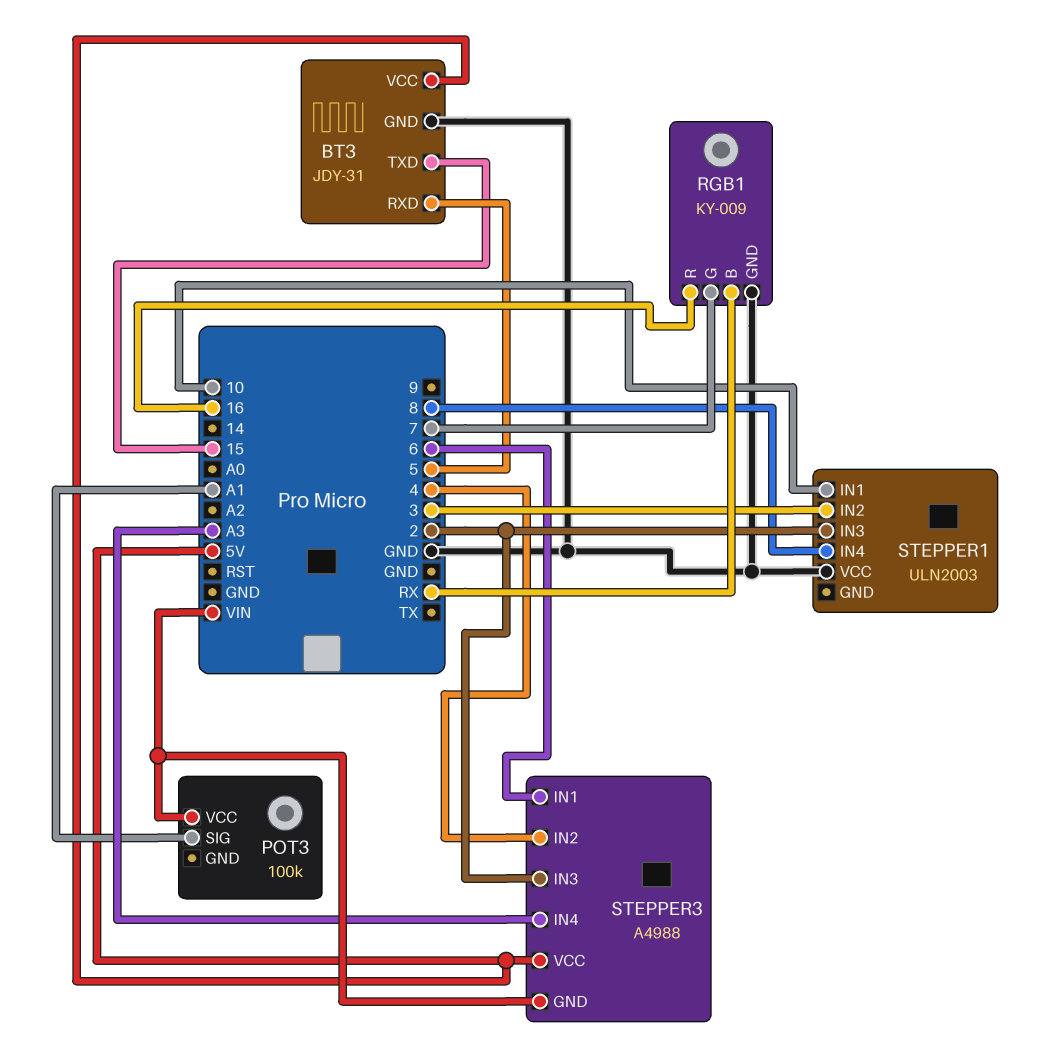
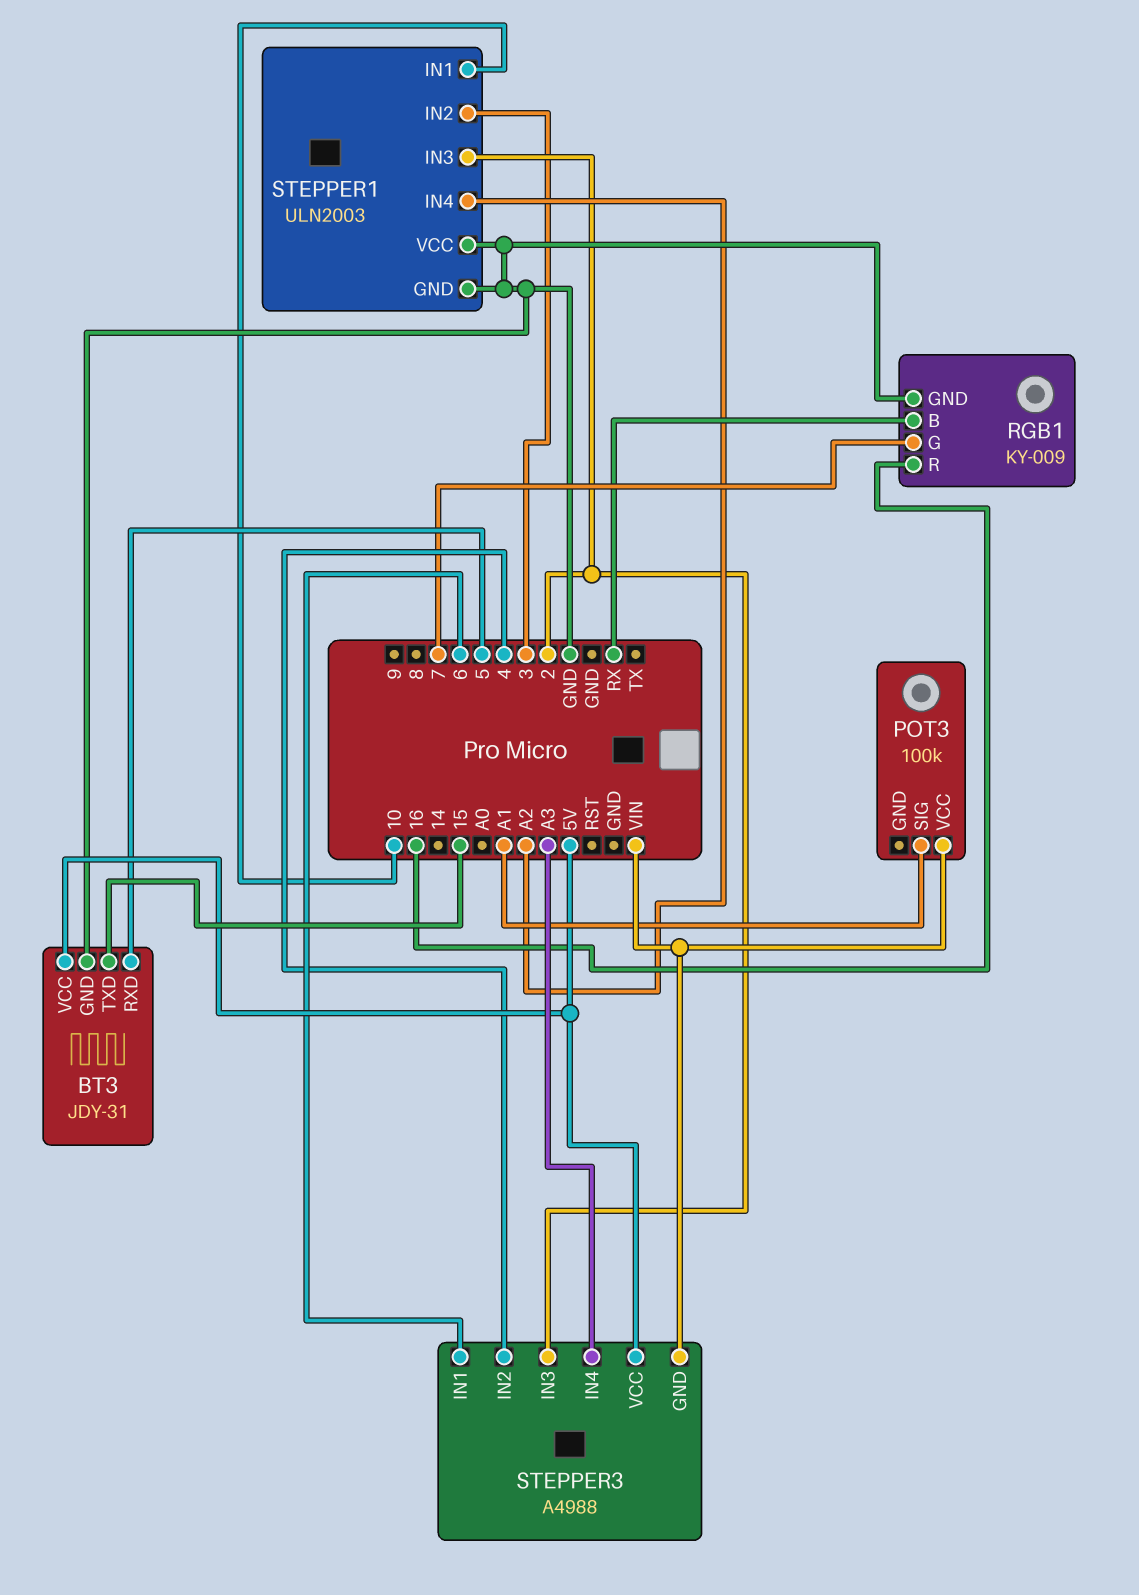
STEPPER1 pin GND: none -> GND
STEPPER1 pin IN4: 8 -> A2

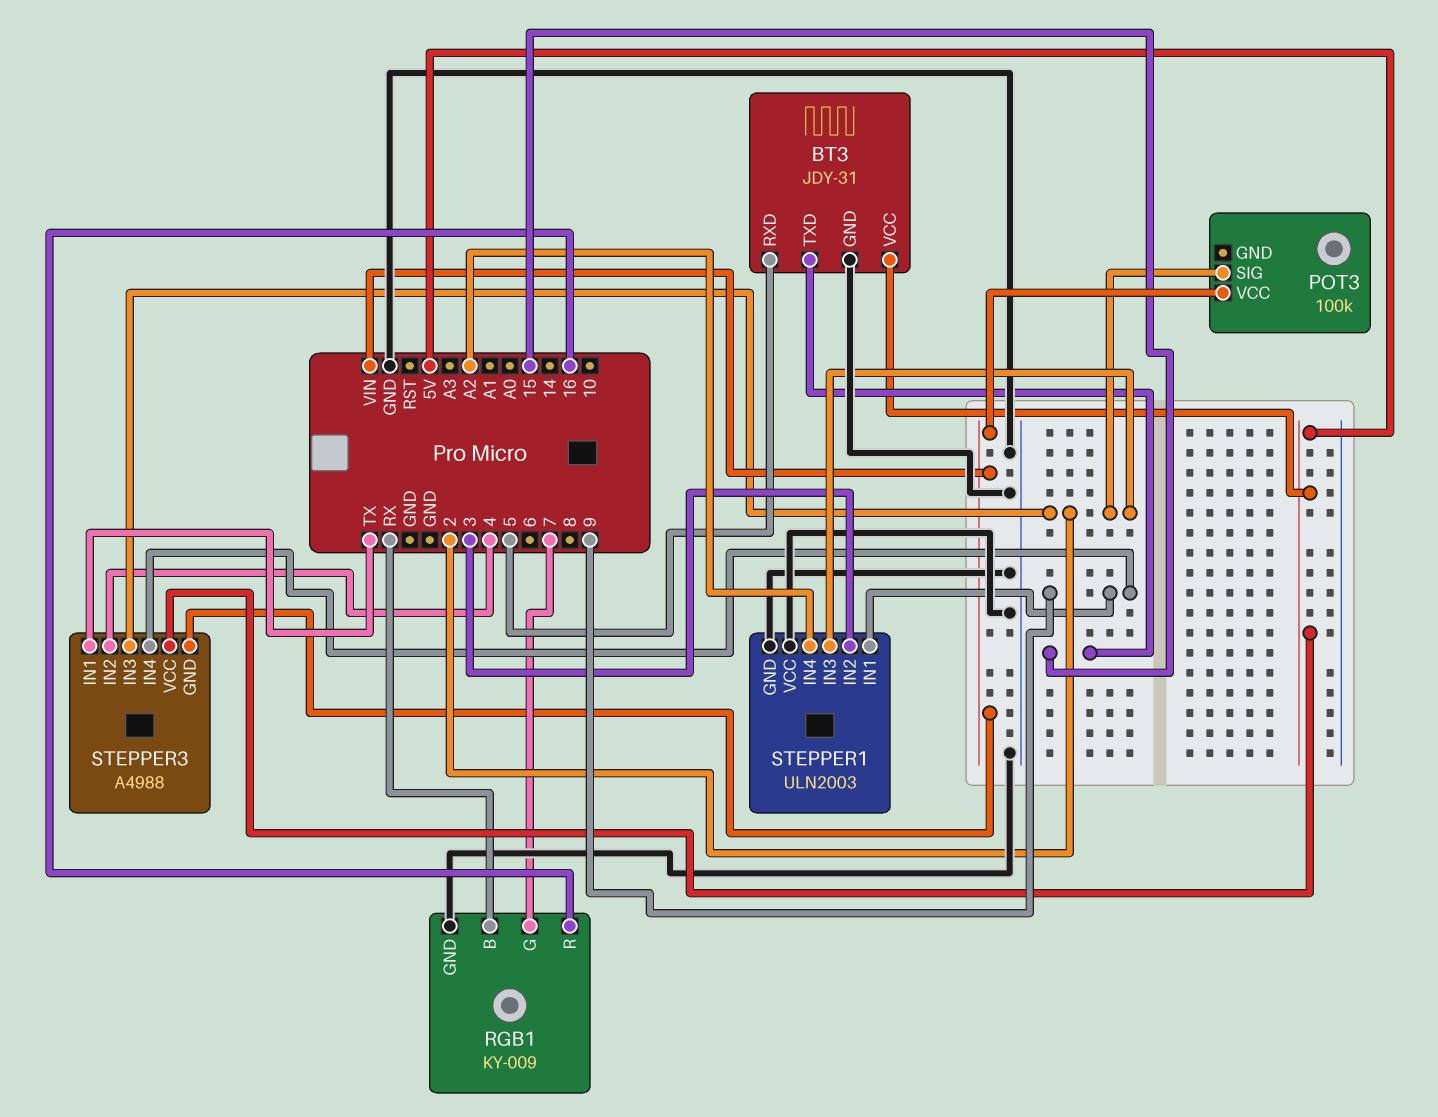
POT3 pin SIG: A1 -> 2
STEPPER1 pin IN1: 10 -> 9
STEPPER3 pin IN1: 6 -> TX
STEPPER3 pin IN4: A3 -> 9

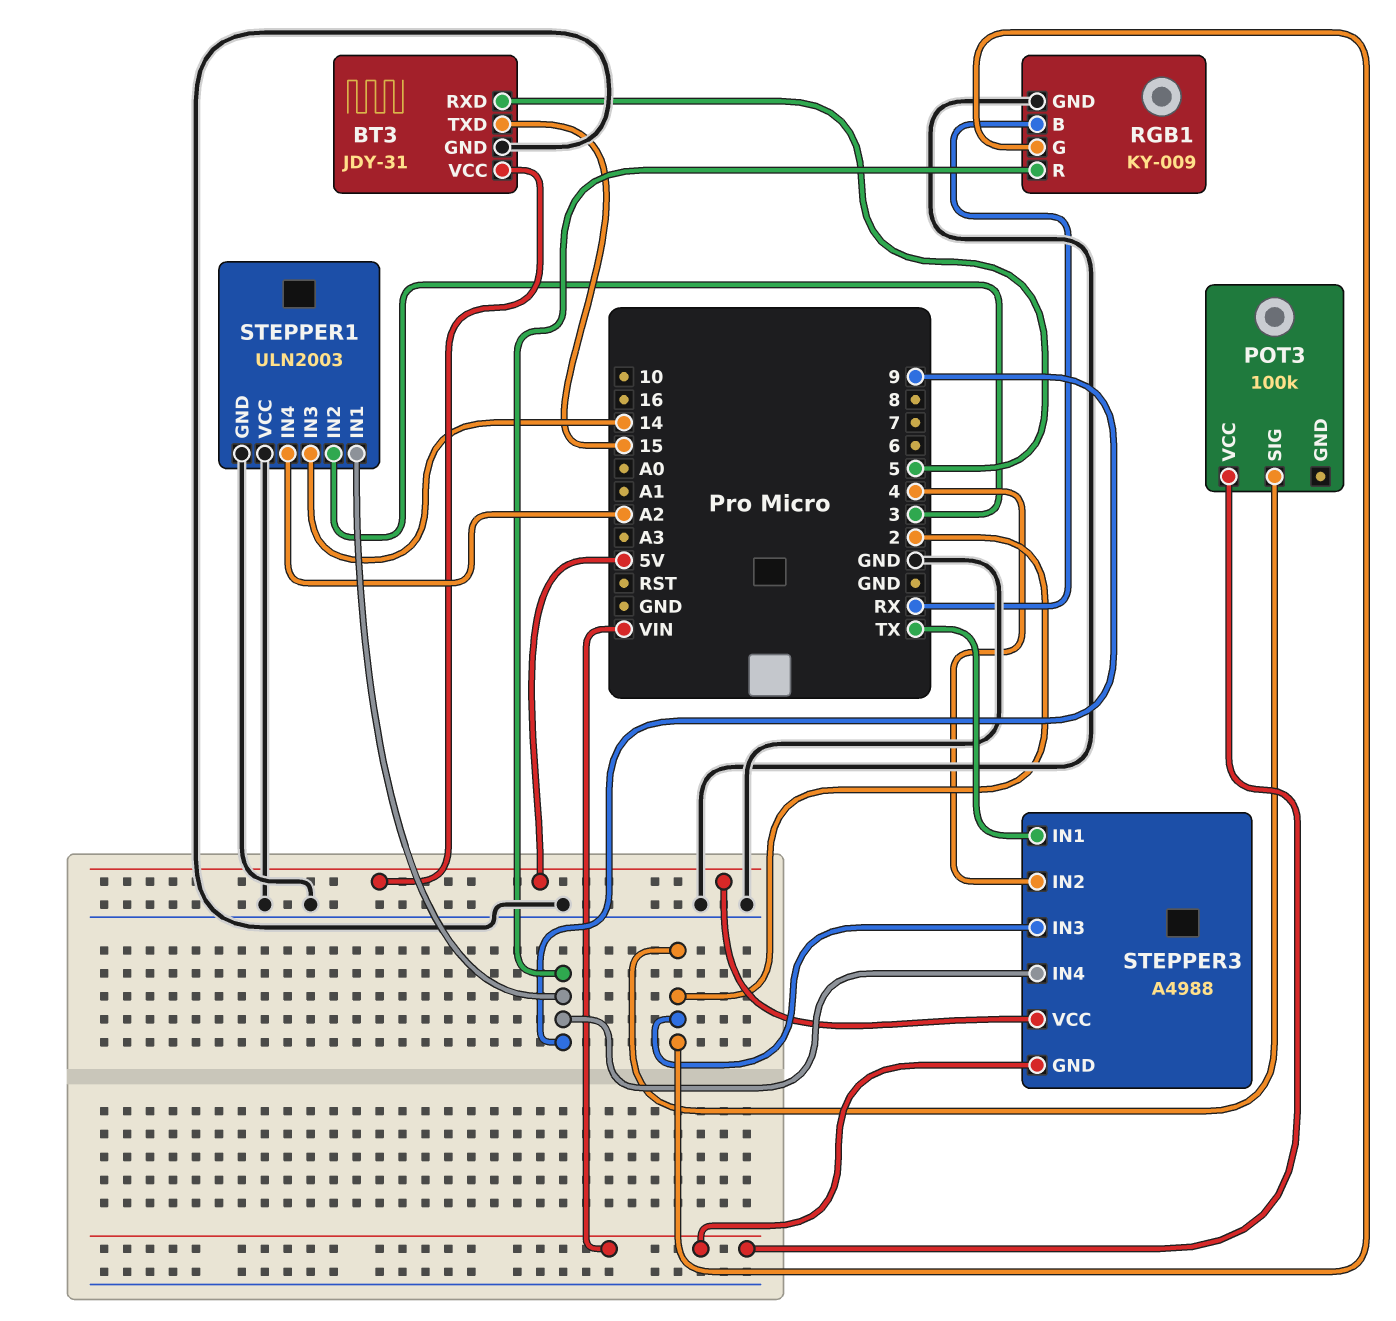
RGB1 pin G: 7 -> 2
RGB1 pin R: 16 -> 9
STEPPER1 pin IN3: 2 -> 14

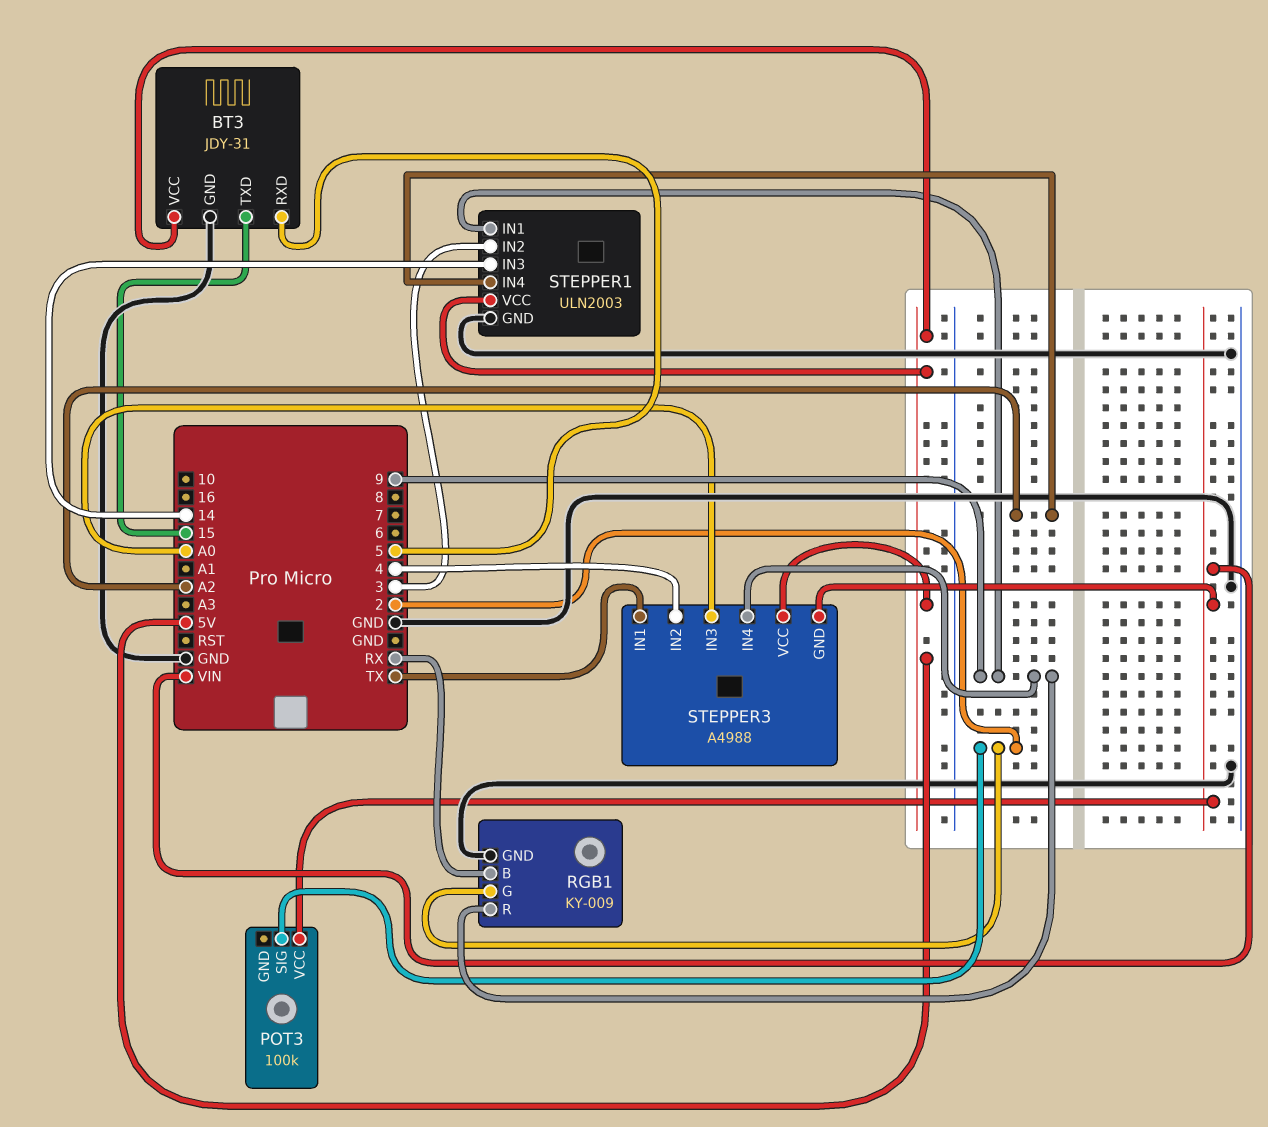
STEPPER1 pin VCC: GND -> 5V
STEPPER3 pin IN3: 2 -> A0

